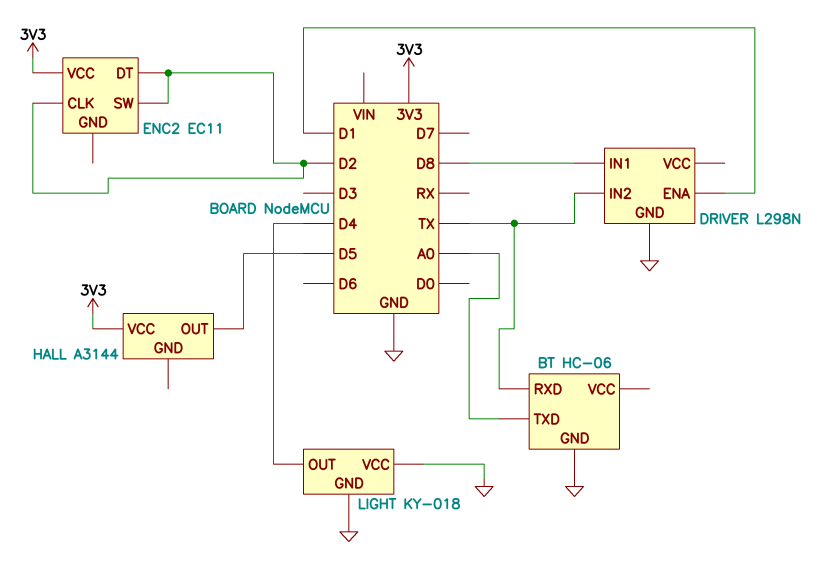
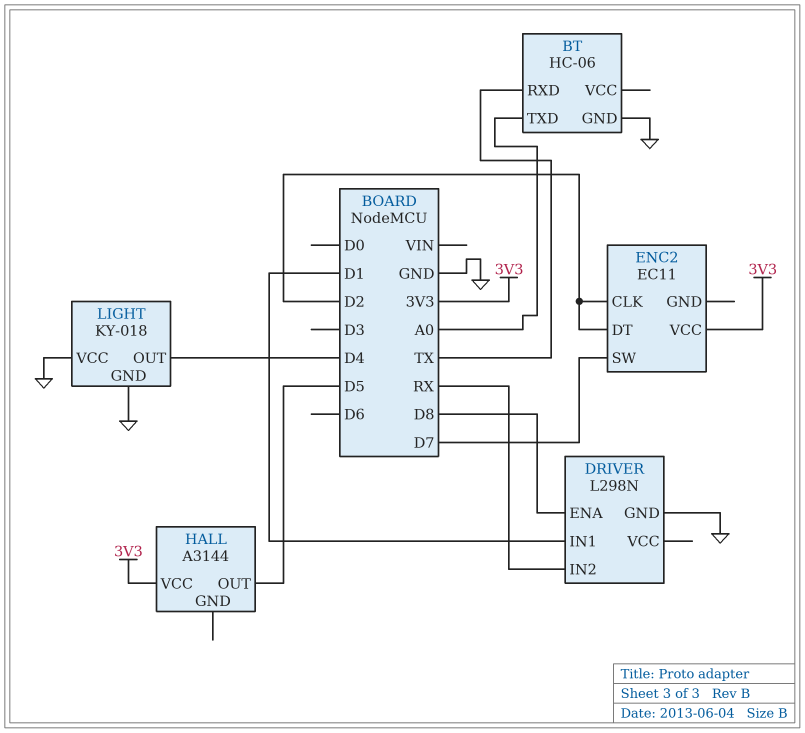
DRIVER pin ENA: D1 -> D8
DRIVER pin IN1: D8 -> D1
DRIVER pin IN2: TX -> RX
ENC2 pin SW: D2 -> D7

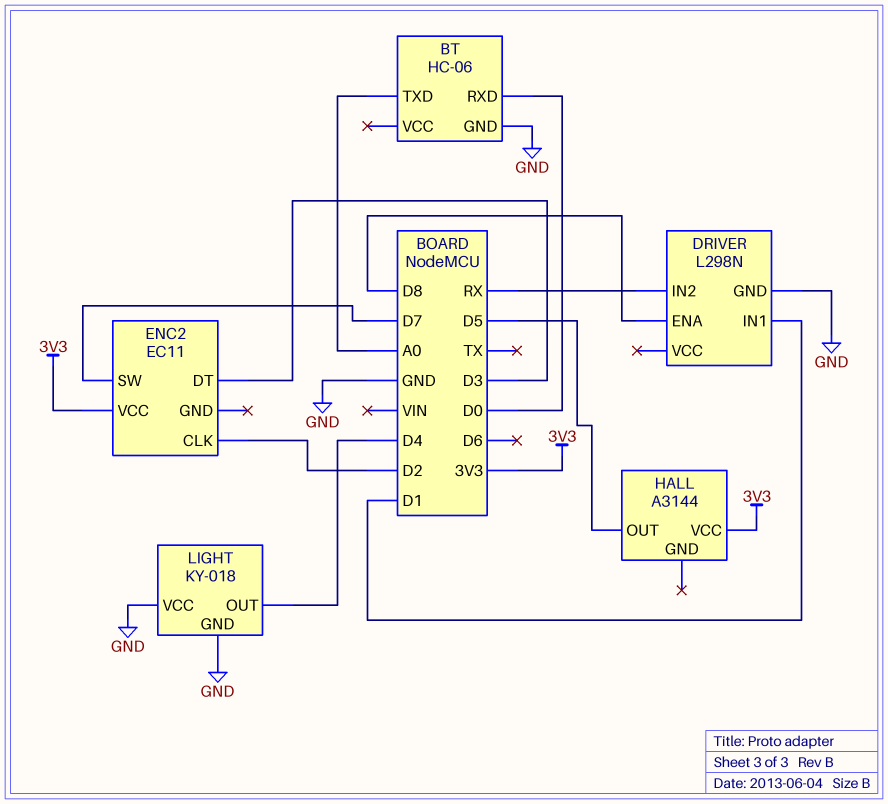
BT pin RXD: TX -> D0
ENC2 pin DT: D2 -> D3

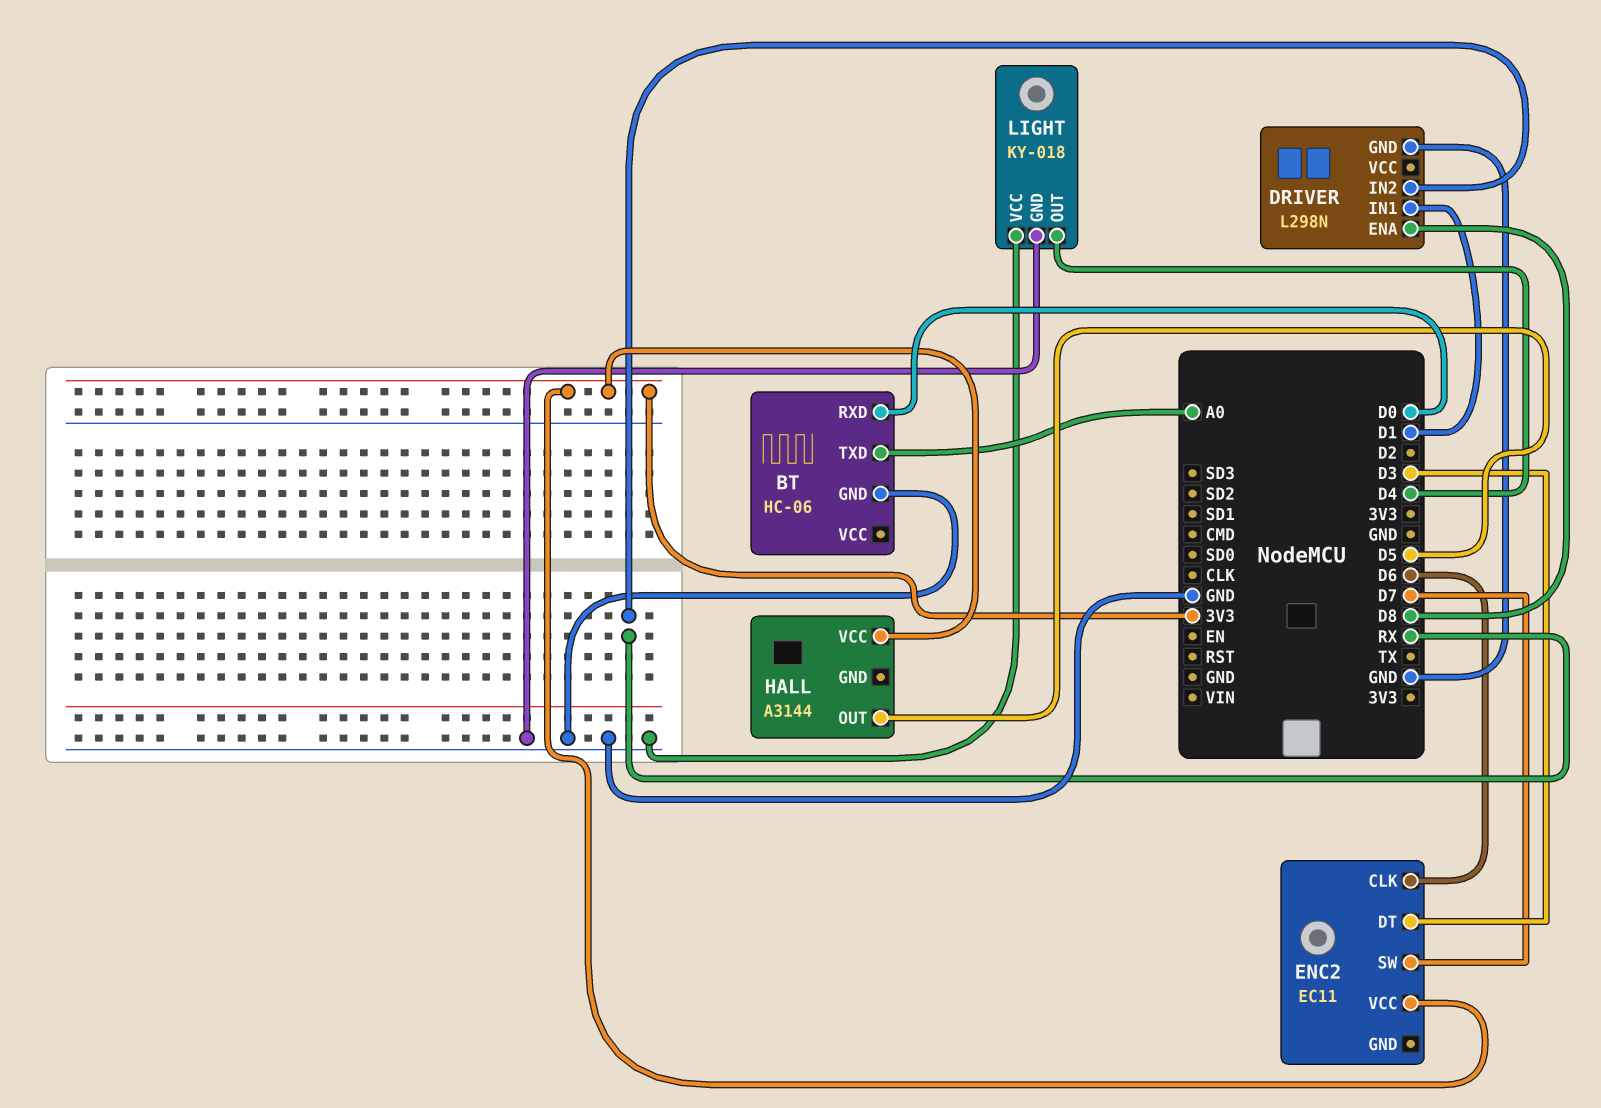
ENC2 pin CLK: D2 -> D6

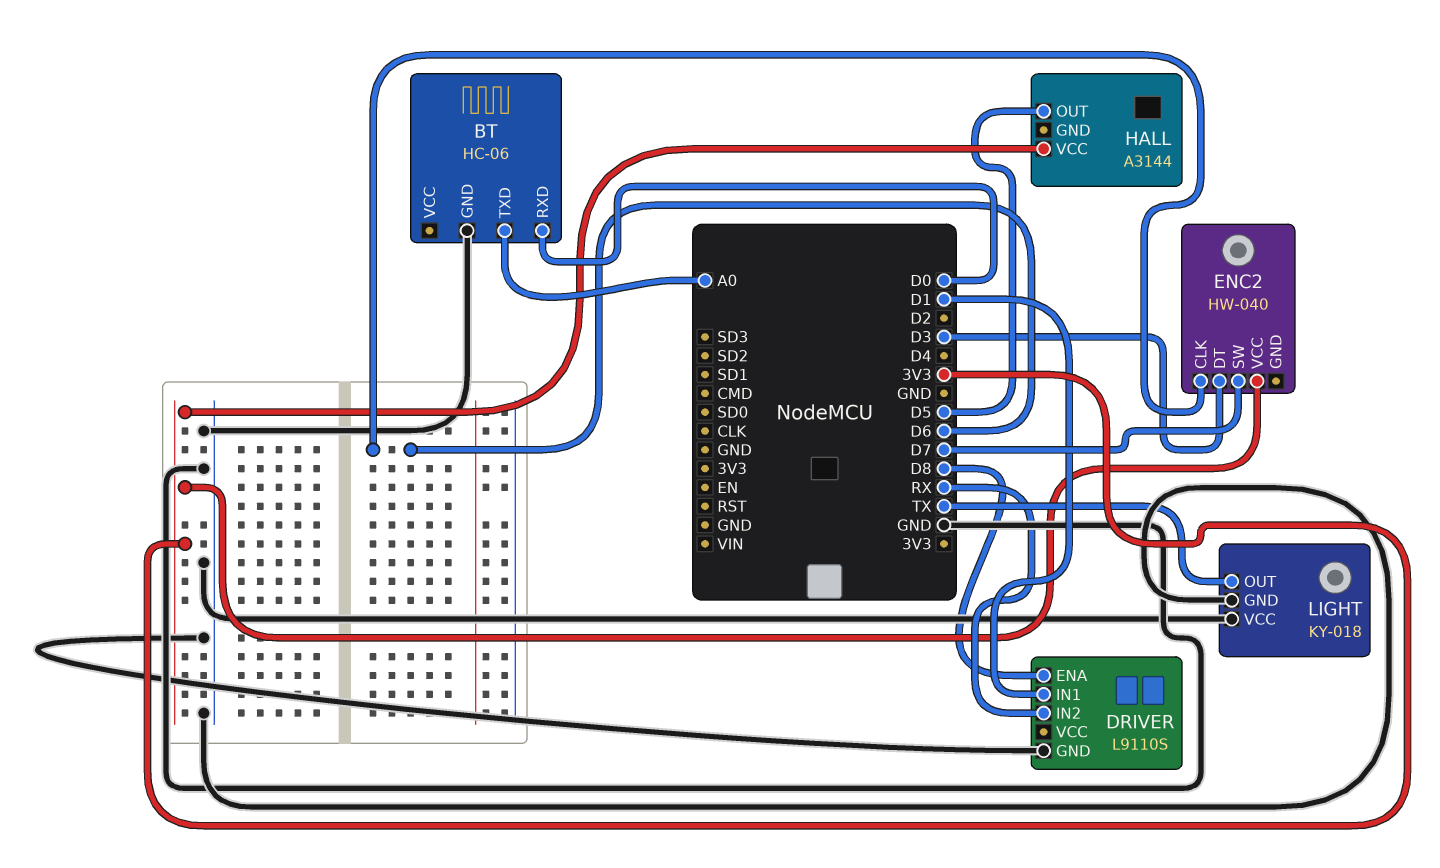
DRIVER: L298N -> L9110S
ENC2: EC11 -> HW-040
LIGHT pin OUT: D4 -> TX

